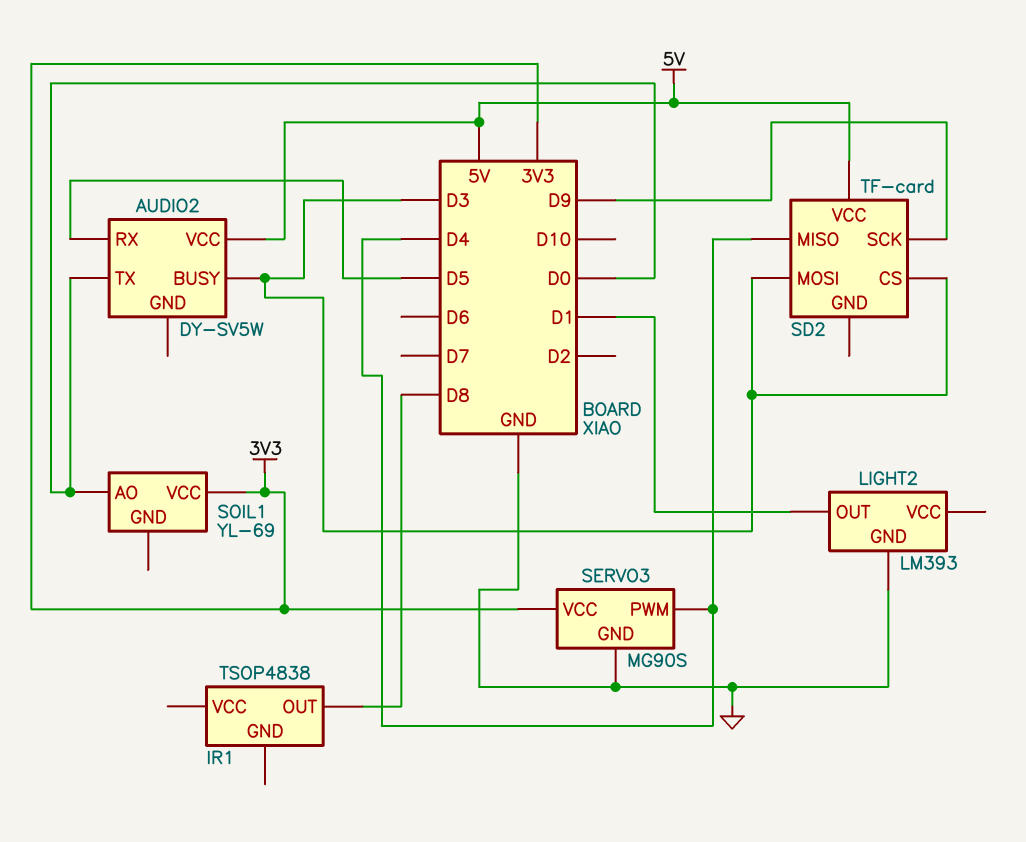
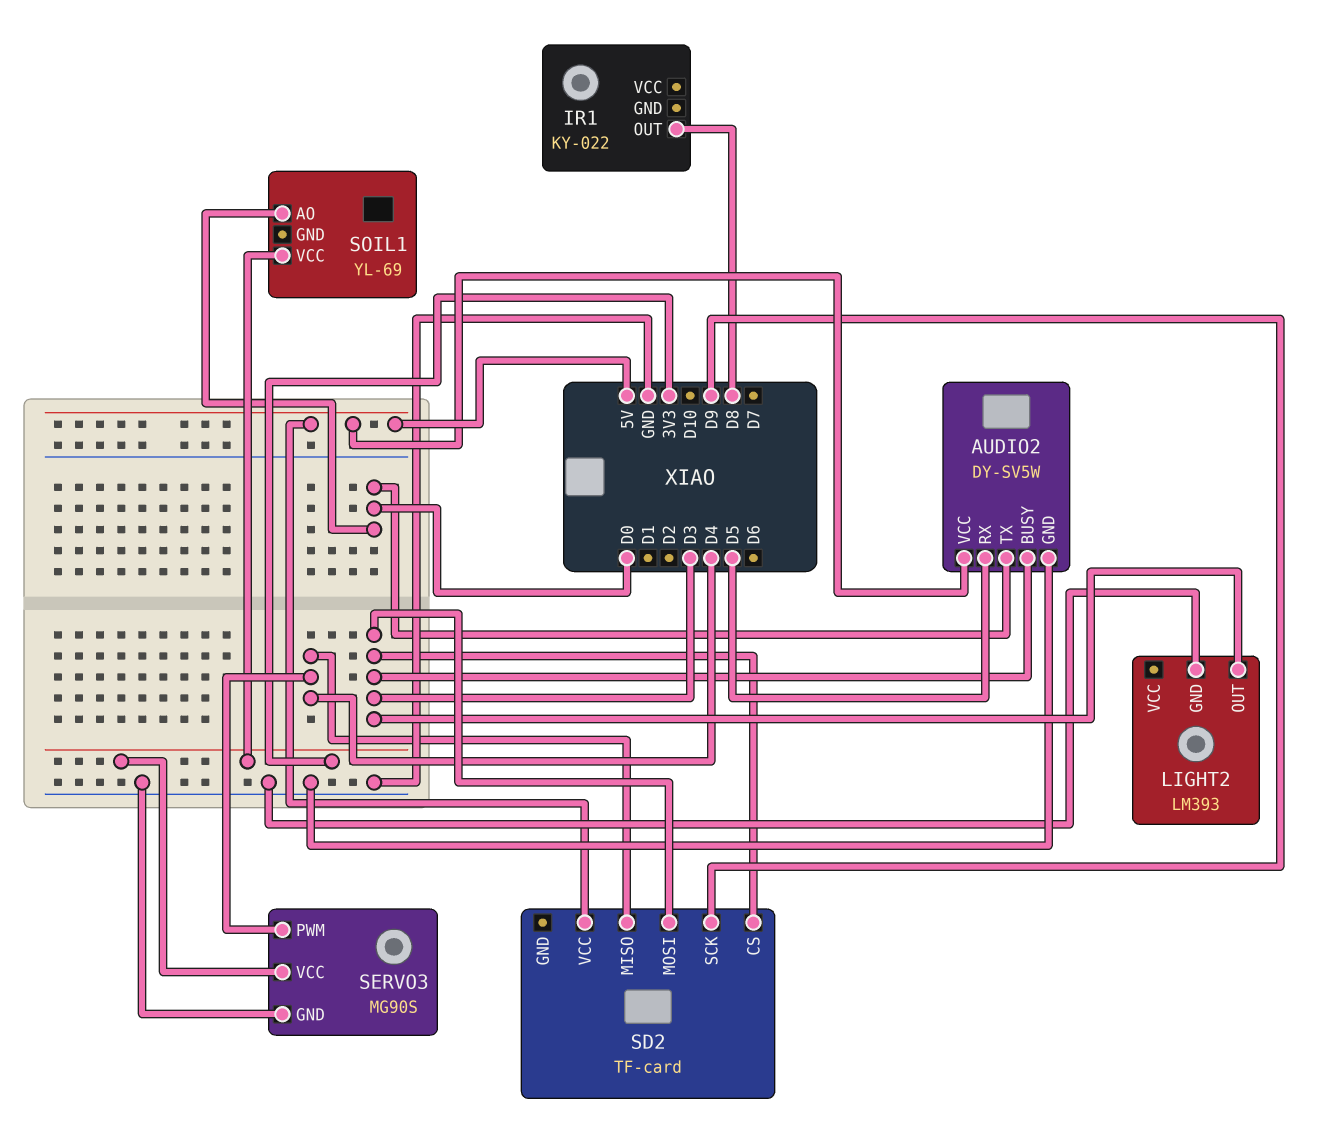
AUDIO2 pin GND: none -> GND
IR1: TSOP4838 -> KY-022
LIGHT2 pin OUT: D1 -> D3

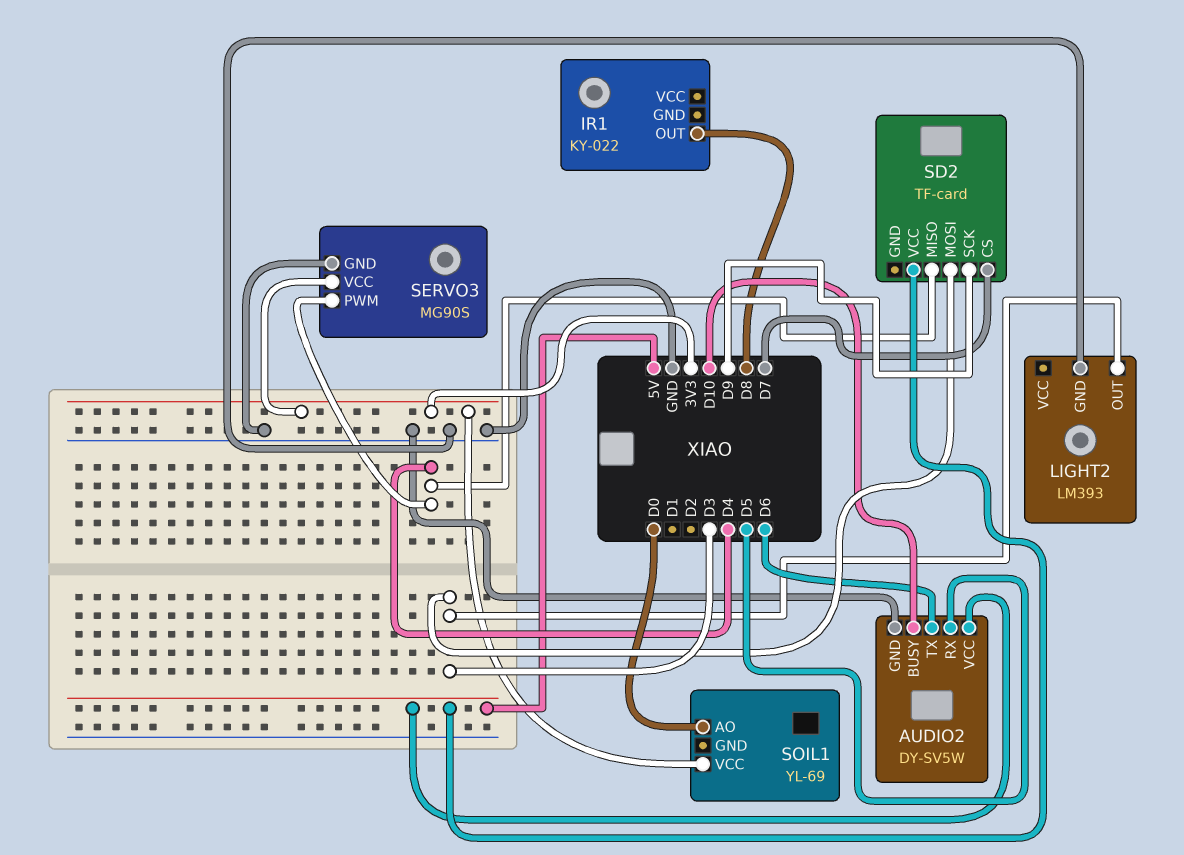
AUDIO2 pin BUSY: D3 -> D10
AUDIO2 pin TX: D0 -> D6
SD2 pin CS: D3 -> D7

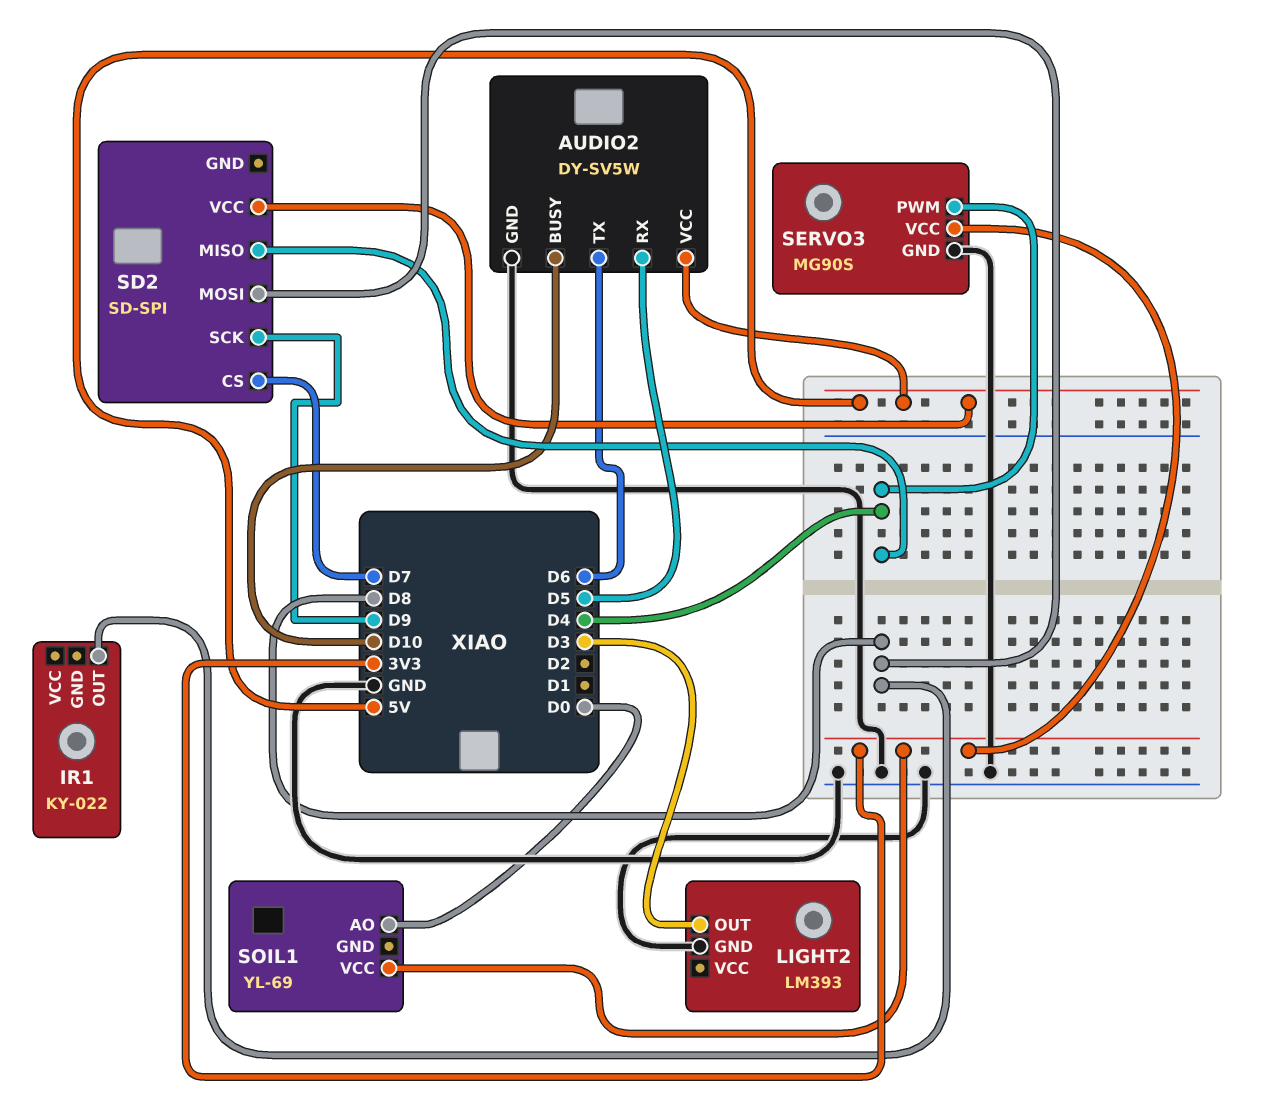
SD2: TF-card -> SD-SPI
SD2 pin MOSI: D3 -> D8

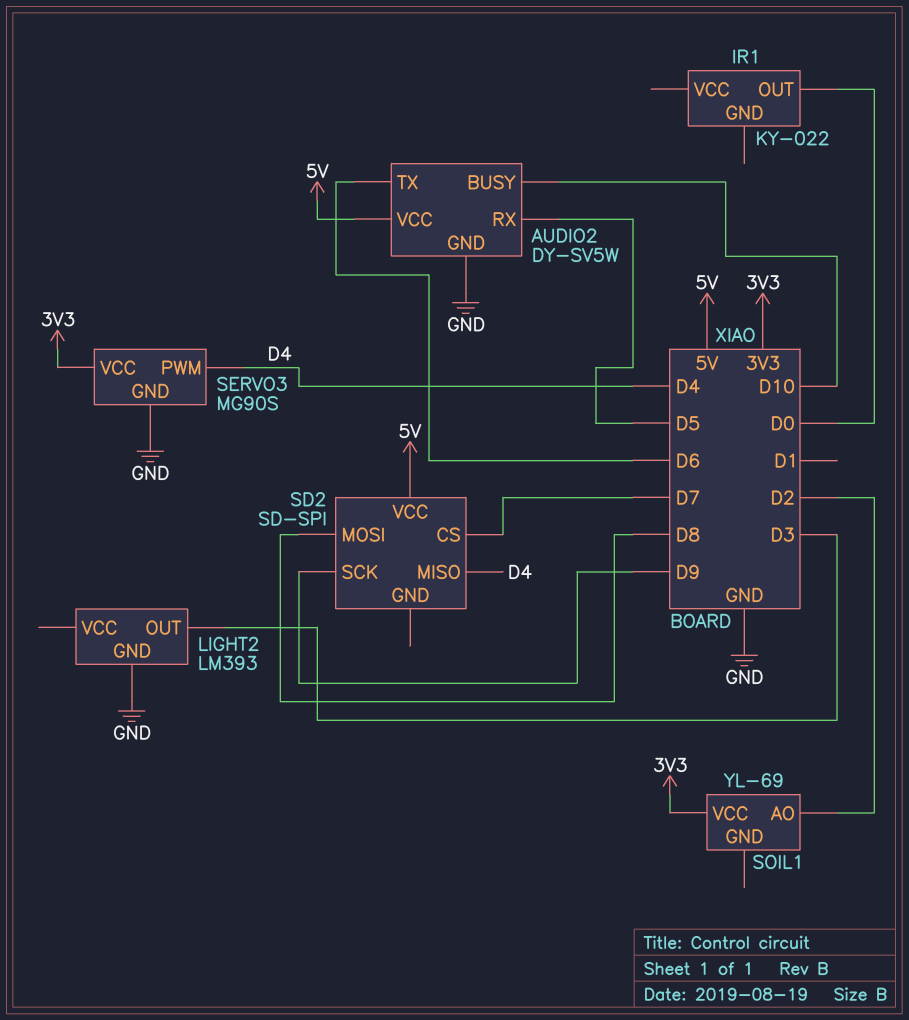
IR1 pin OUT: D8 -> D0
SOIL1 pin AO: D0 -> D2

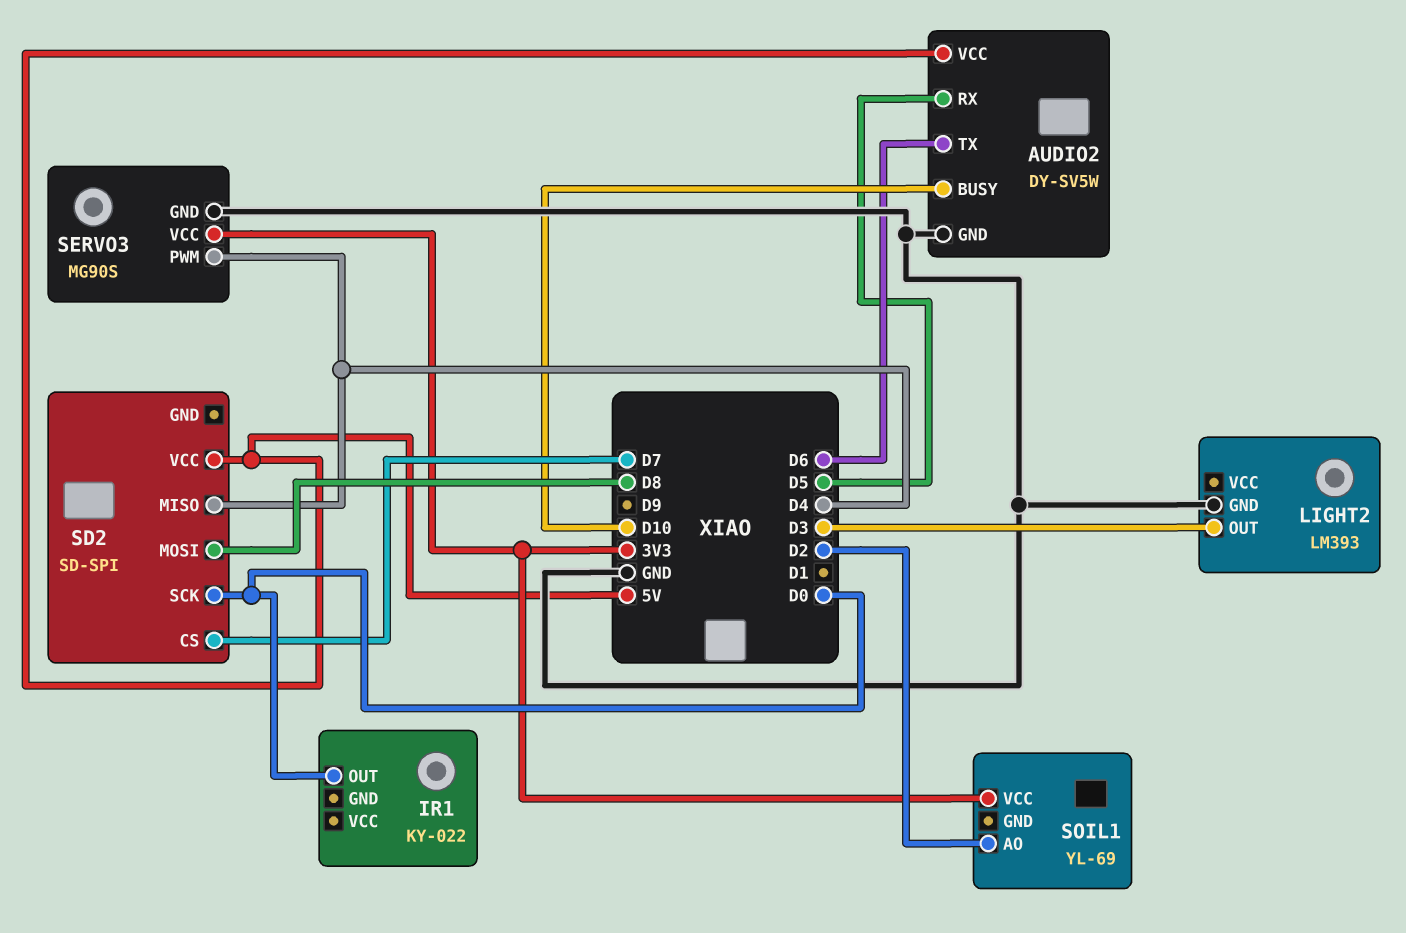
SD2 pin SCK: D9 -> D0

